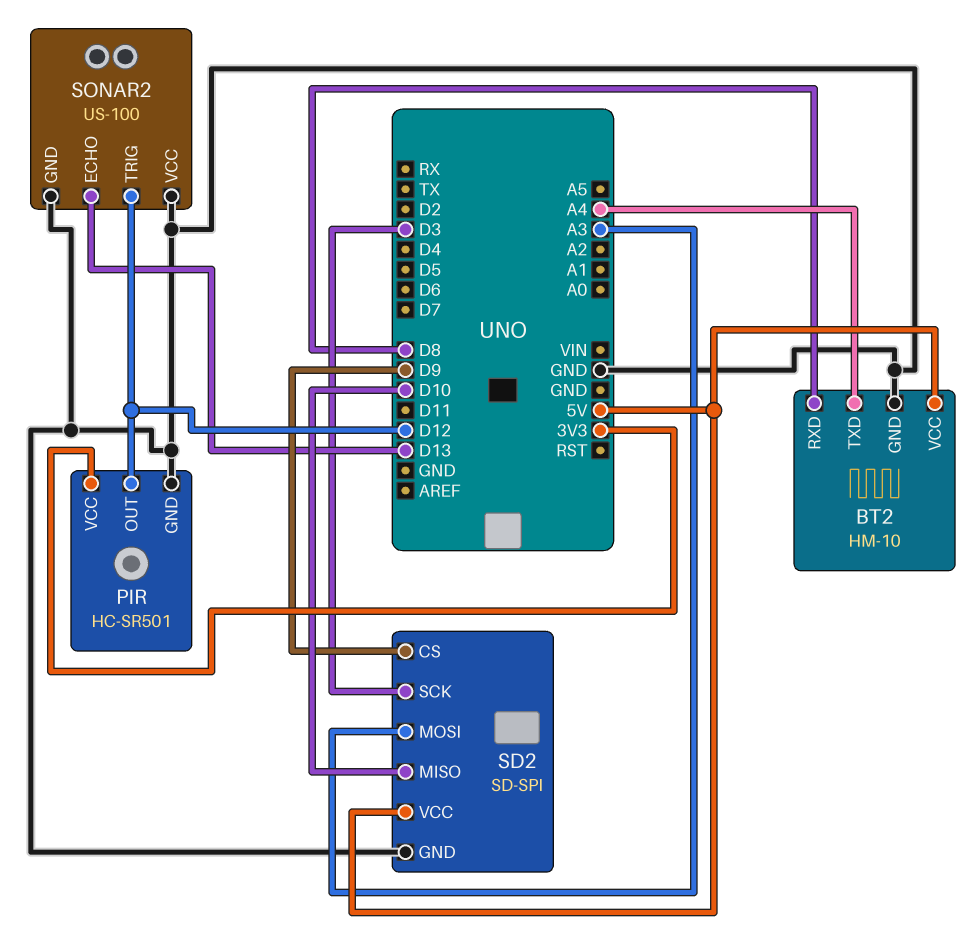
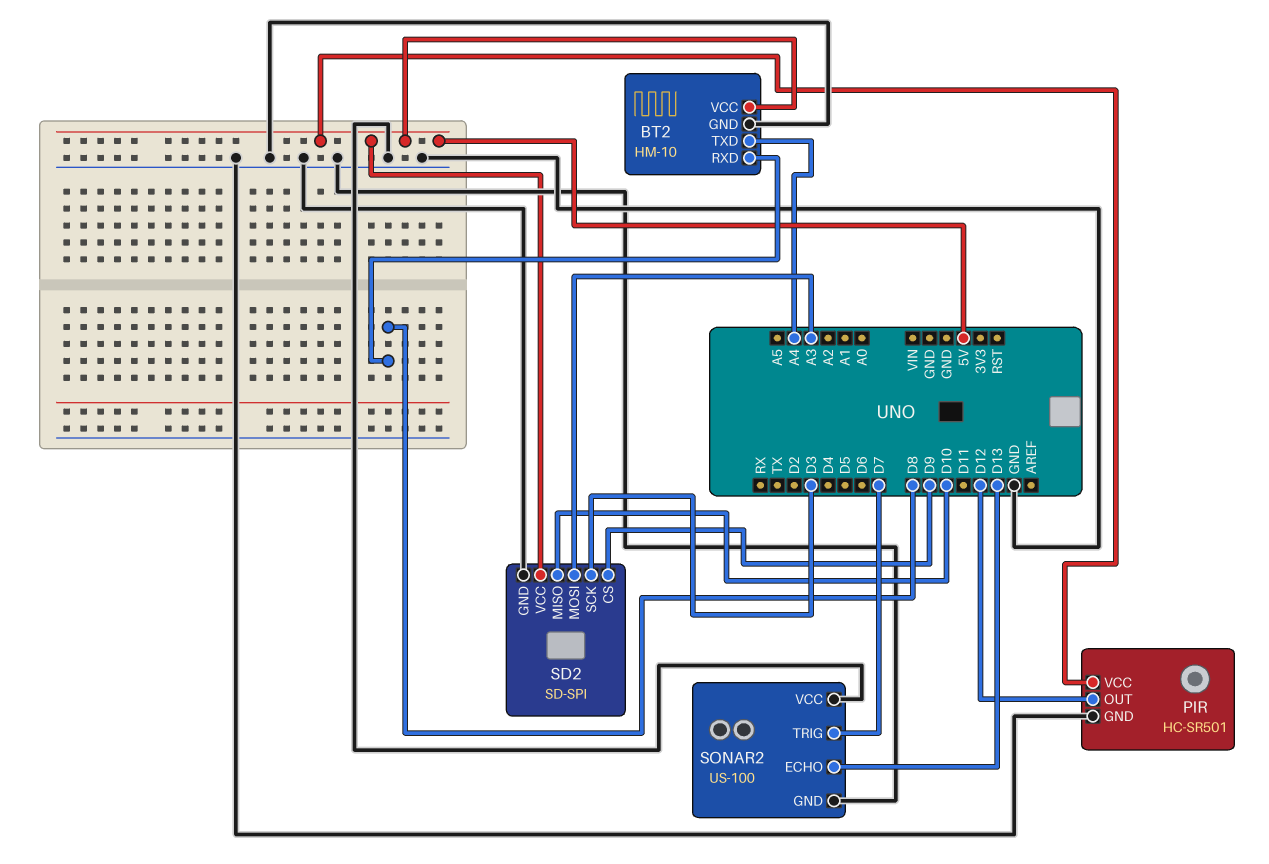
PIR pin VCC: 3V3 -> 5V
SONAR2 pin TRIG: D12 -> D7

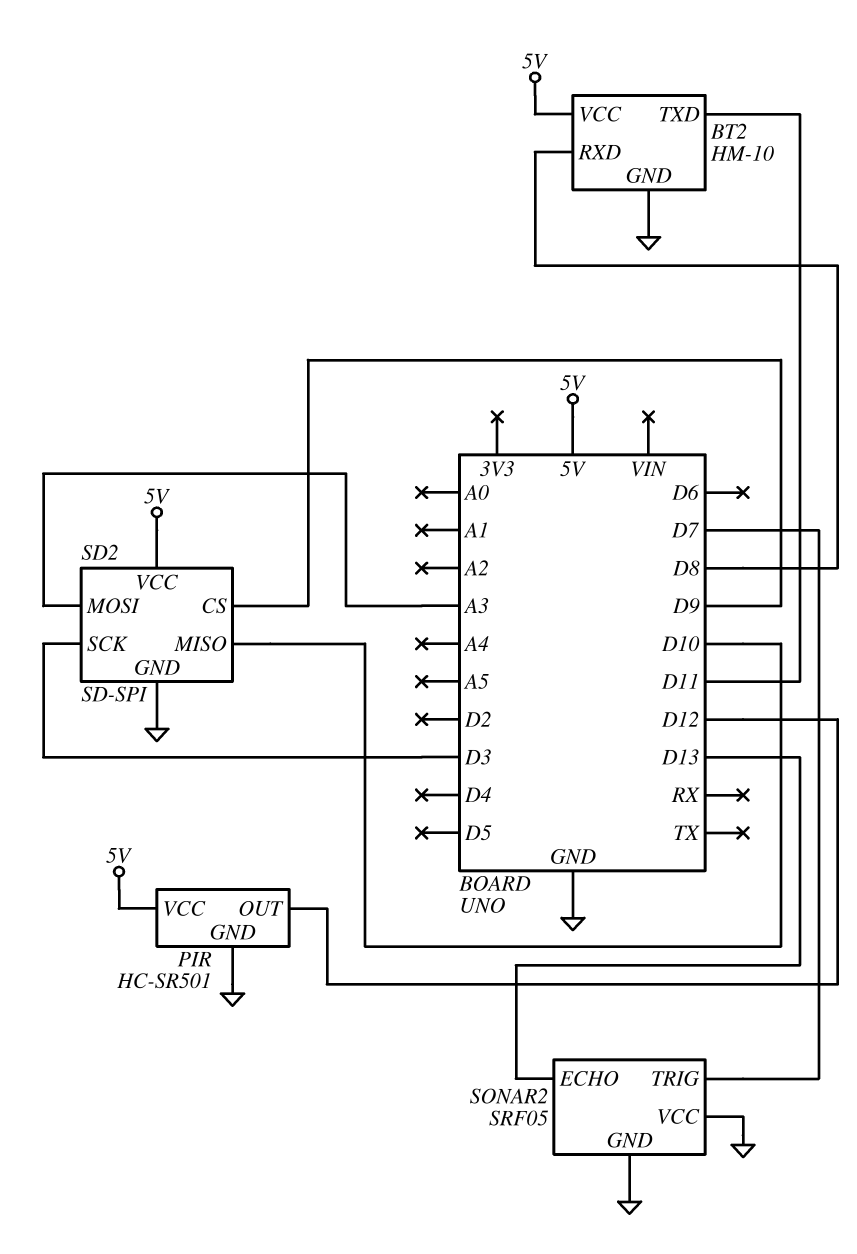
BT2 pin TXD: A4 -> D11
SONAR2: US-100 -> SRF05

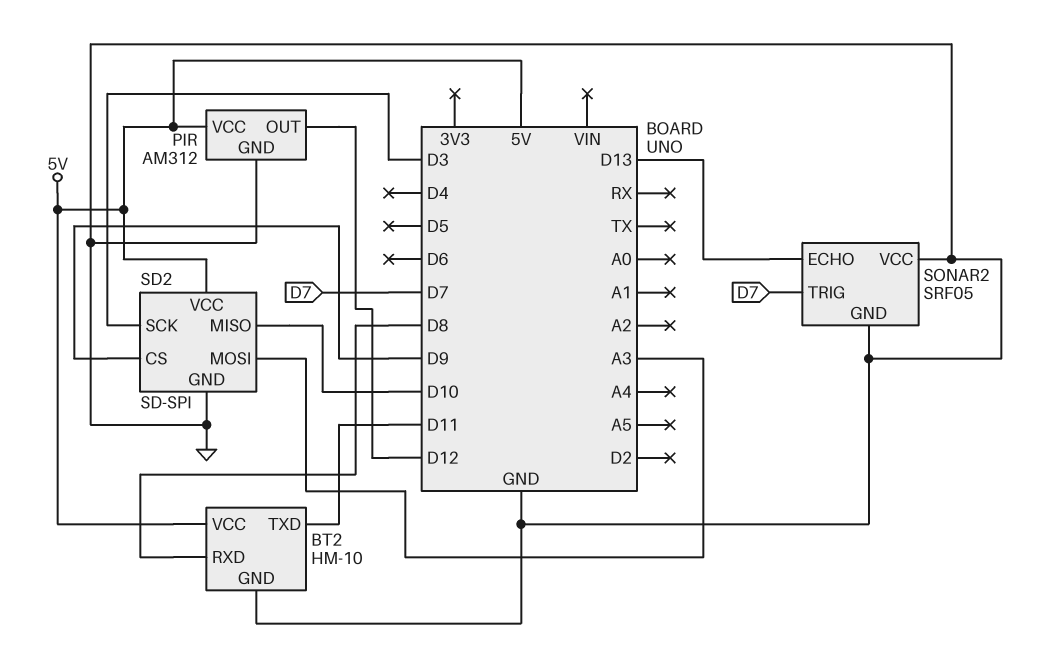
PIR: HC-SR501 -> AM312

